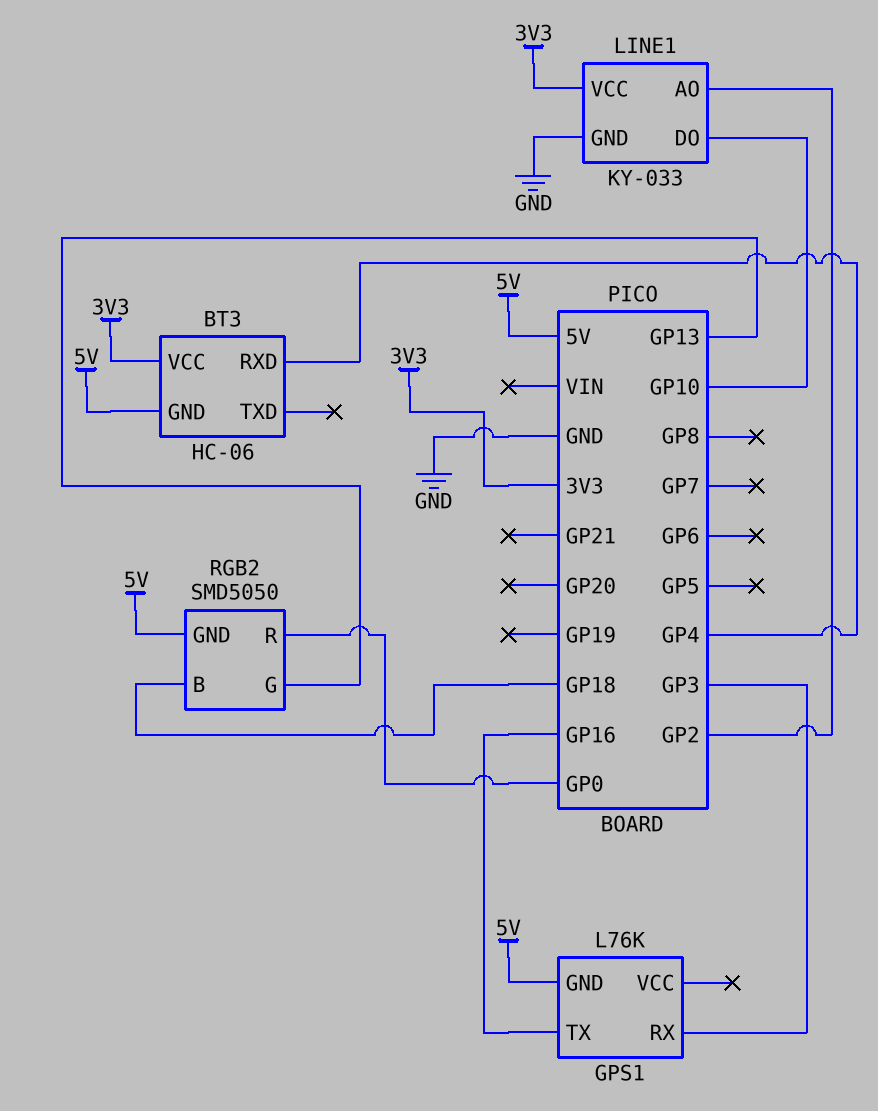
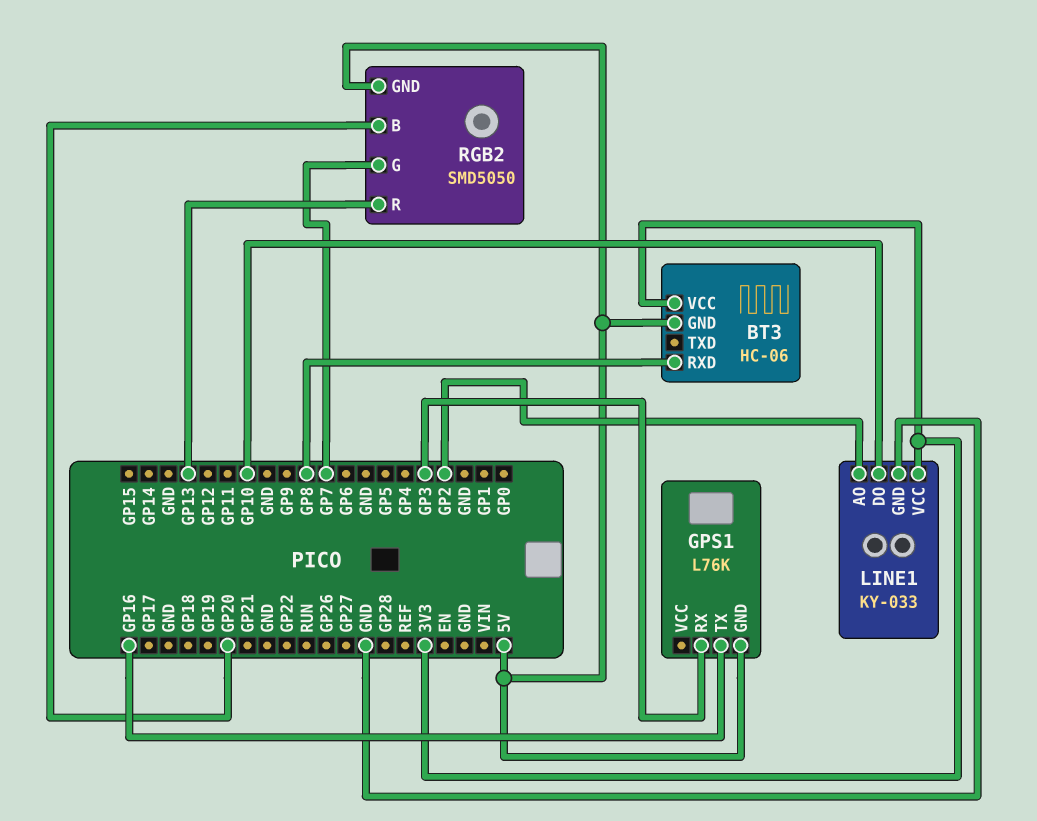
BT3 pin RXD: GP4 -> GP8
RGB2 pin B: GP18 -> GP20
RGB2 pin G: GP13 -> GP7
RGB2 pin R: GP0 -> GP13

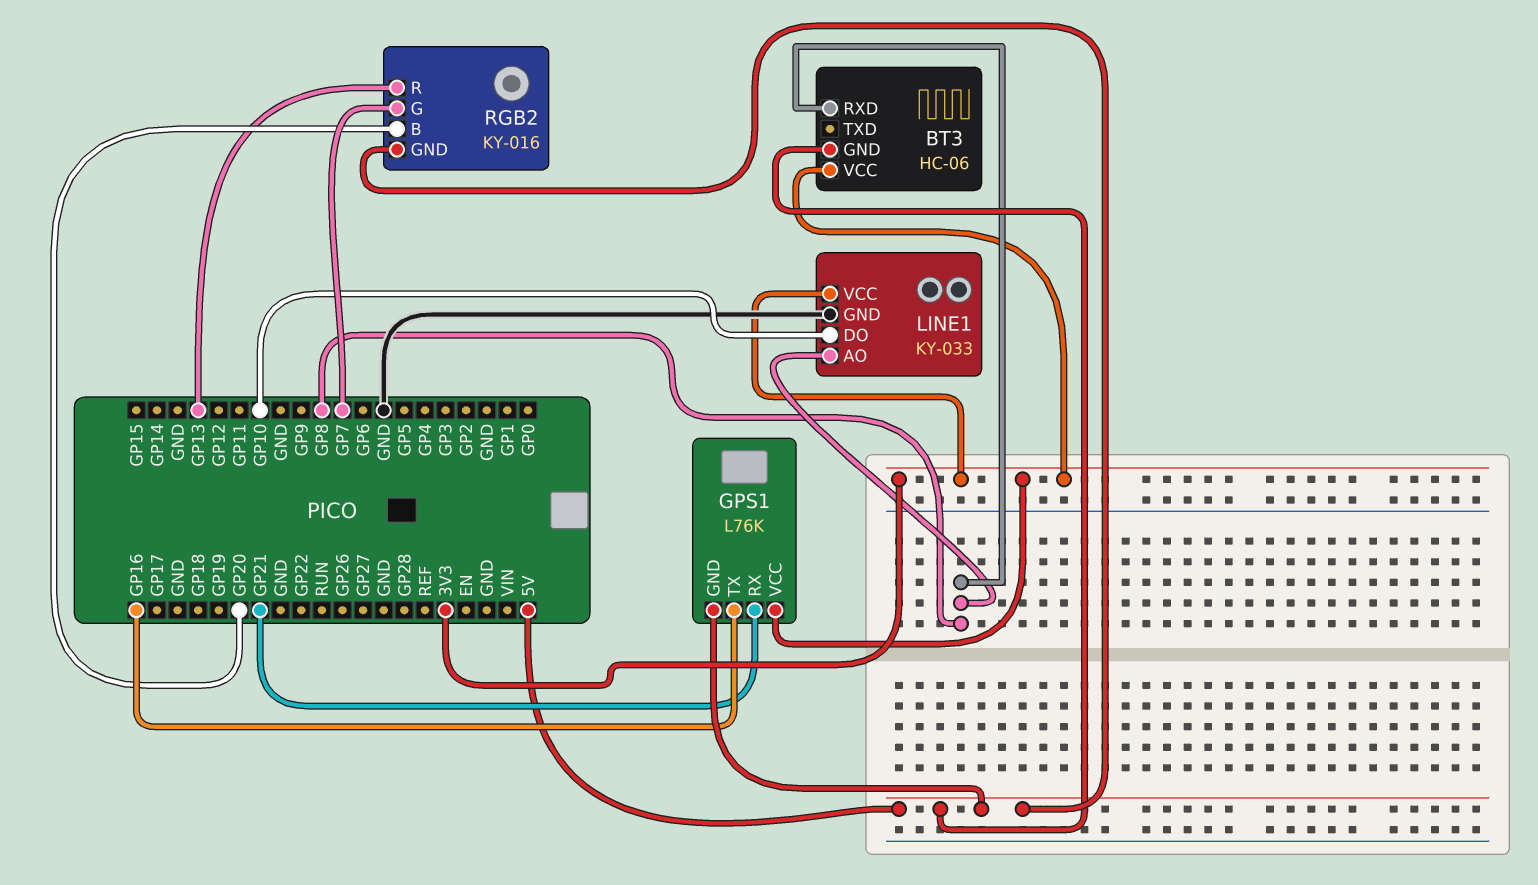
GPS1 pin RX: GP3 -> GP21
GPS1 pin VCC: none -> 3V3
LINE1 pin AO: GP2 -> GP8
RGB2: SMD5050 -> KY-016

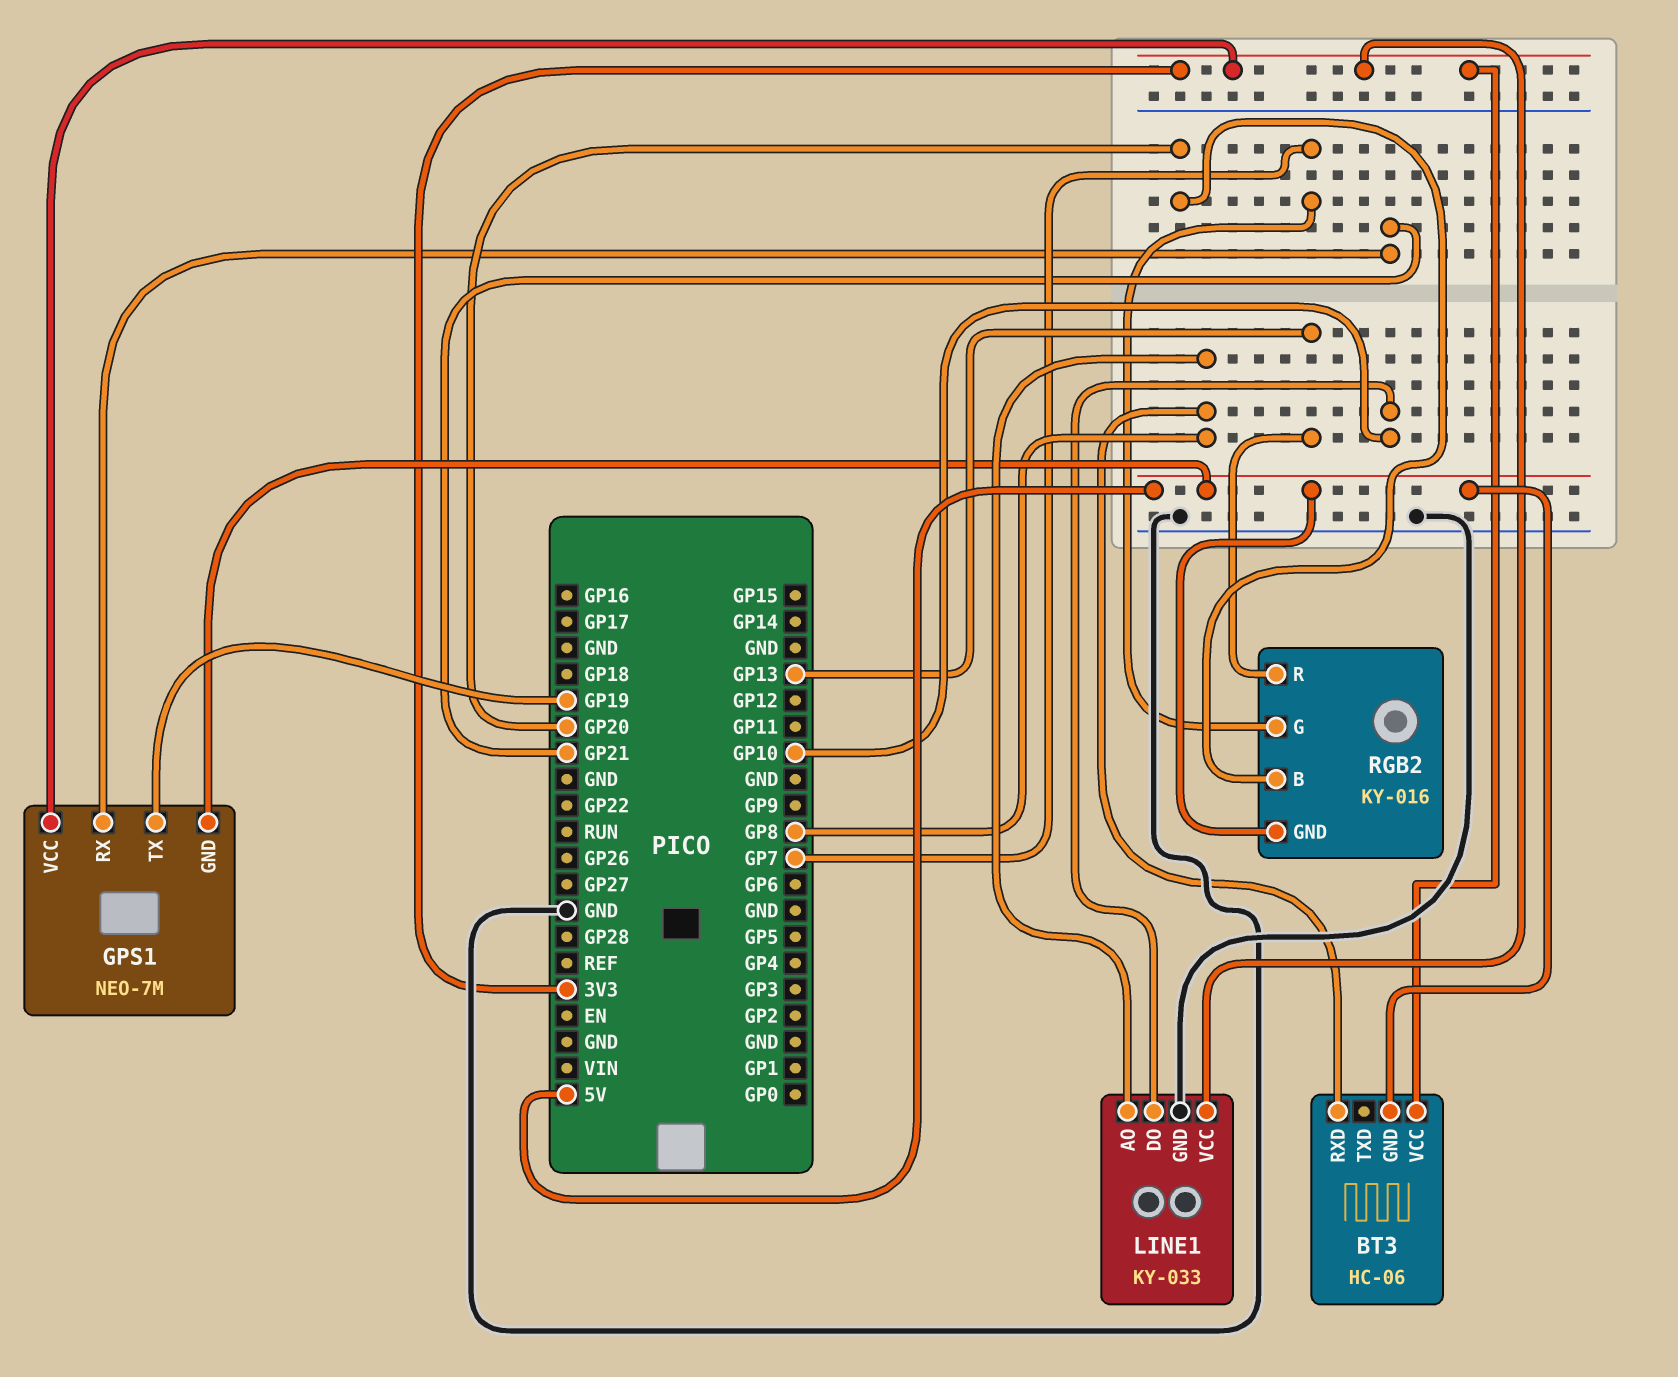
GPS1: L76K -> NEO-7M
GPS1 pin TX: GP16 -> GP19

